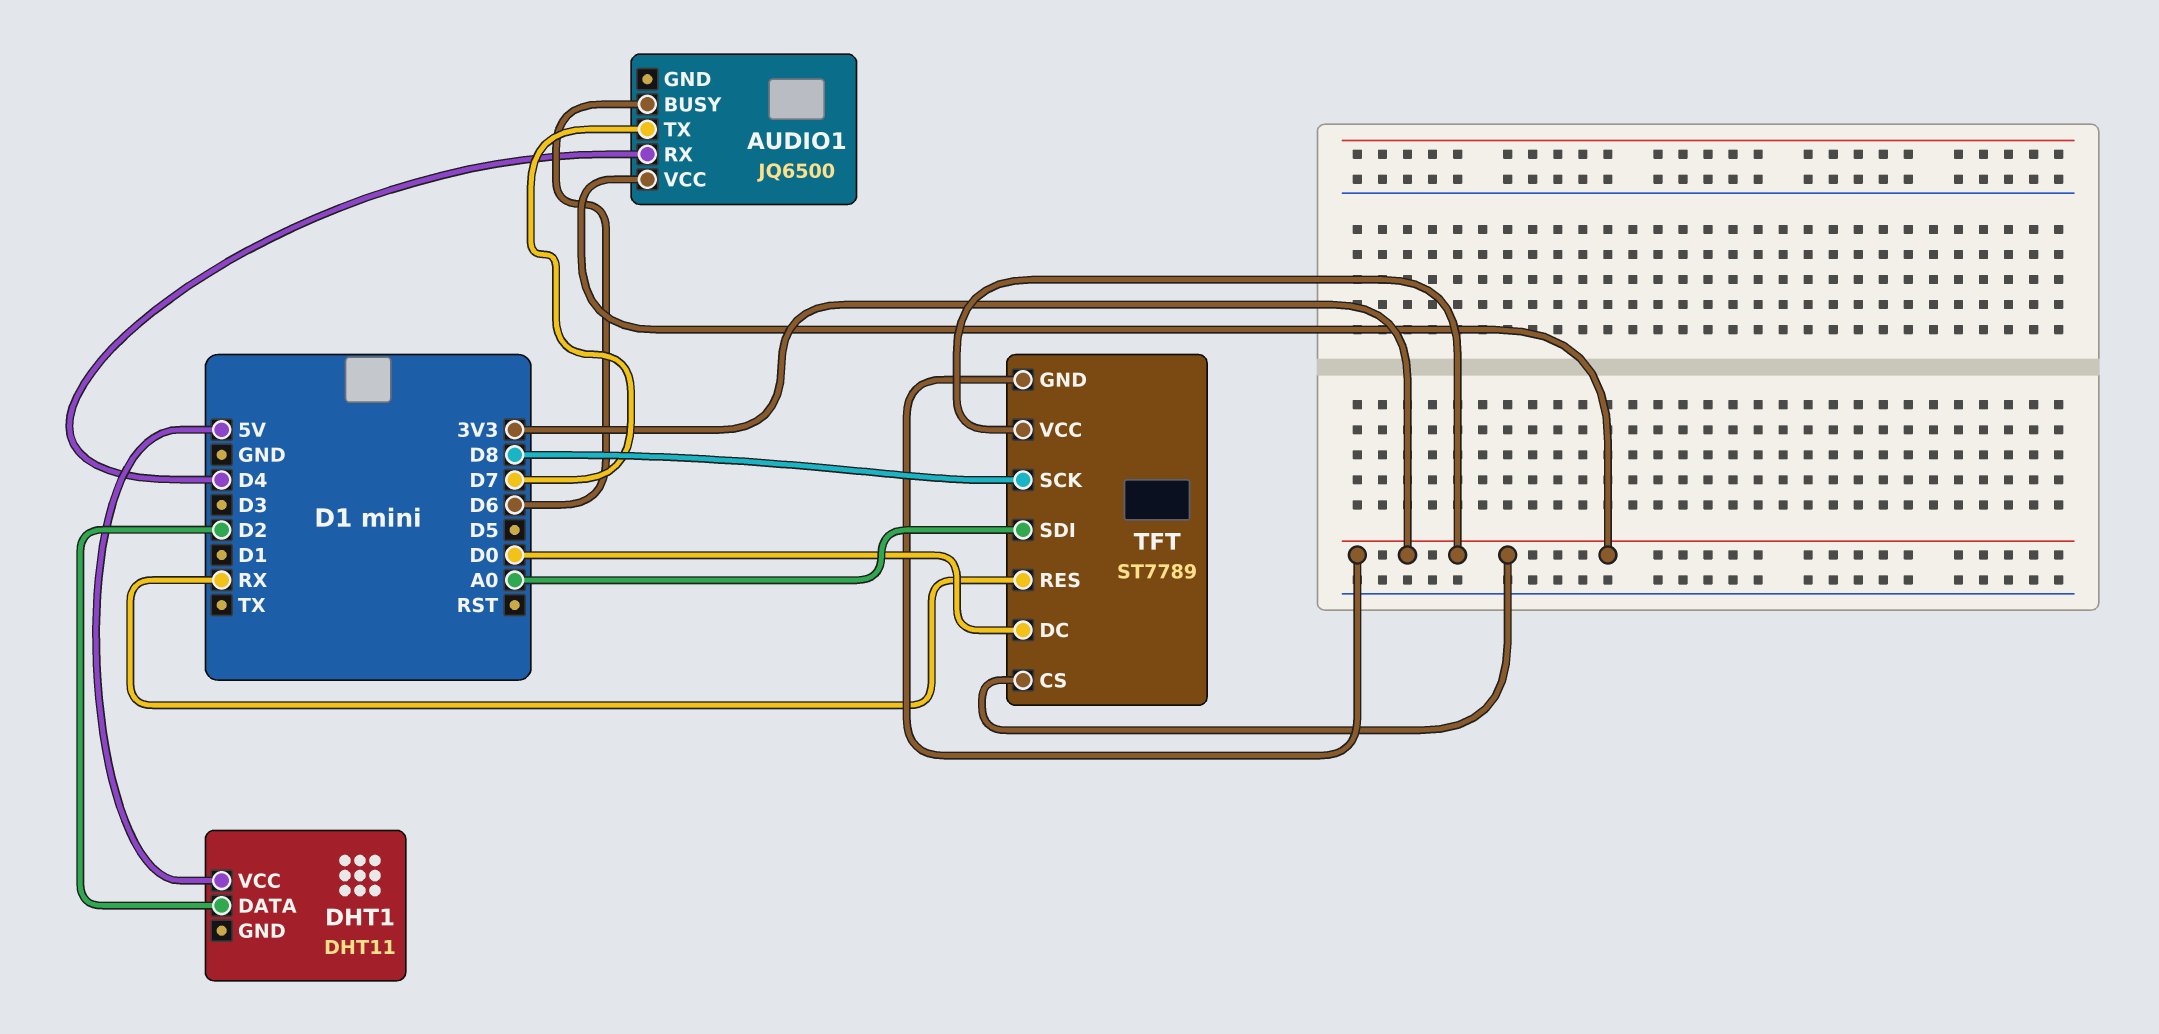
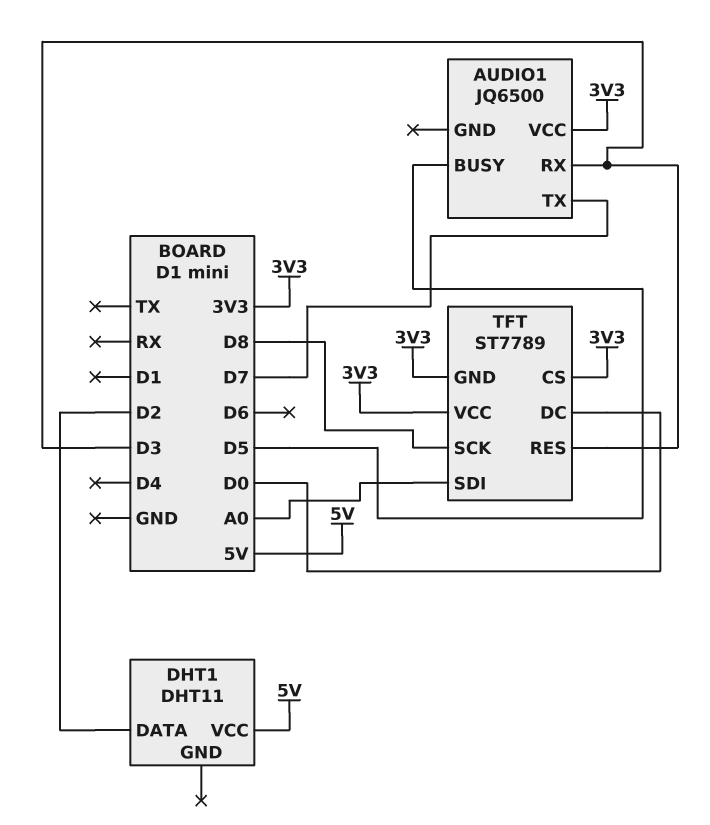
AUDIO1 pin BUSY: D6 -> D5
AUDIO1 pin RX: D4 -> D3
TFT pin RES: RX -> D3

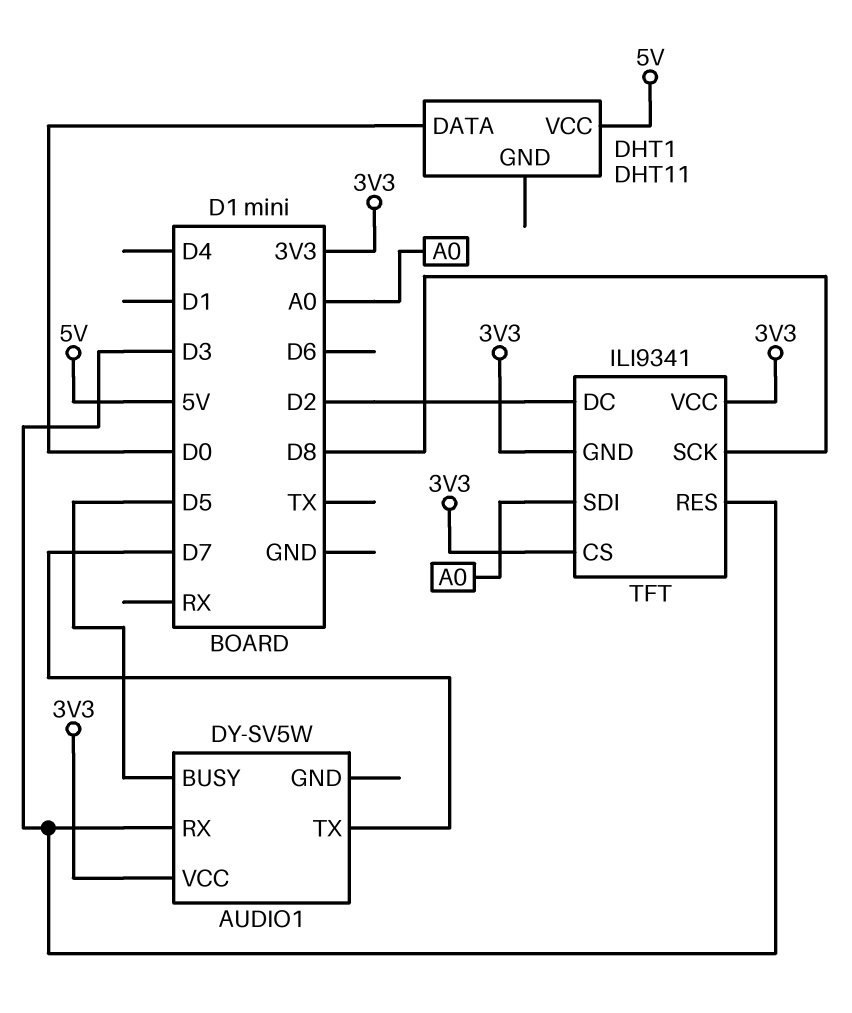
AUDIO1: JQ6500 -> DY-SV5W
DHT1 pin DATA: D2 -> D0
TFT: ST7789 -> ILI9341
TFT pin DC: D0 -> D2

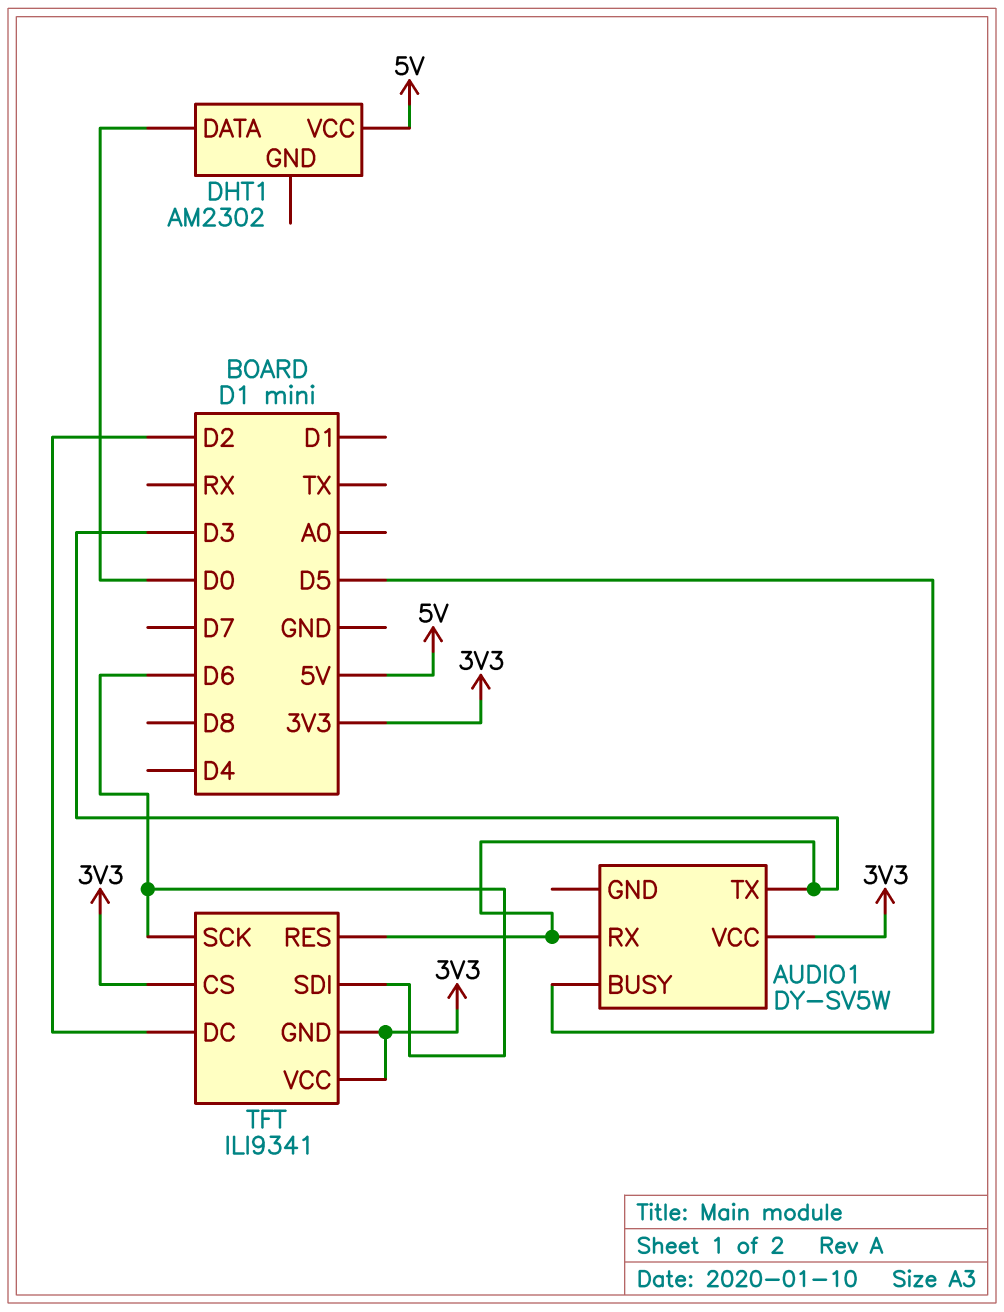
AUDIO1 pin TX: D7 -> D3
DHT1: DHT11 -> AM2302
TFT pin SCK: D8 -> D6
TFT pin SDI: A0 -> D6

